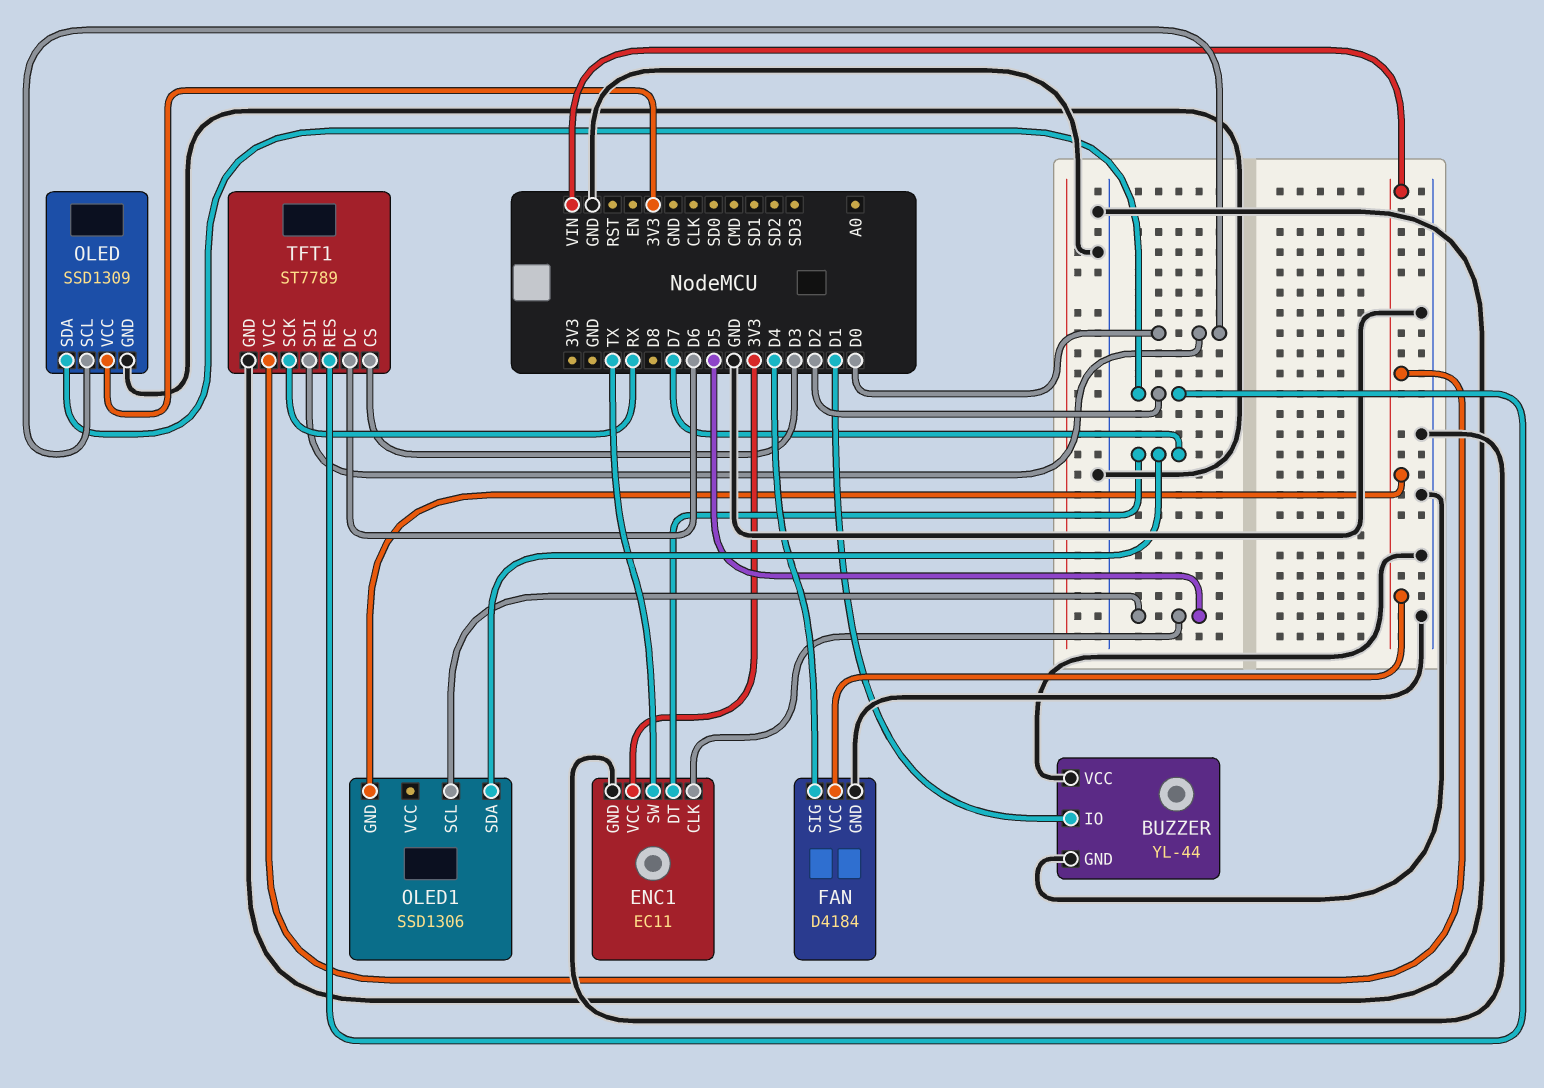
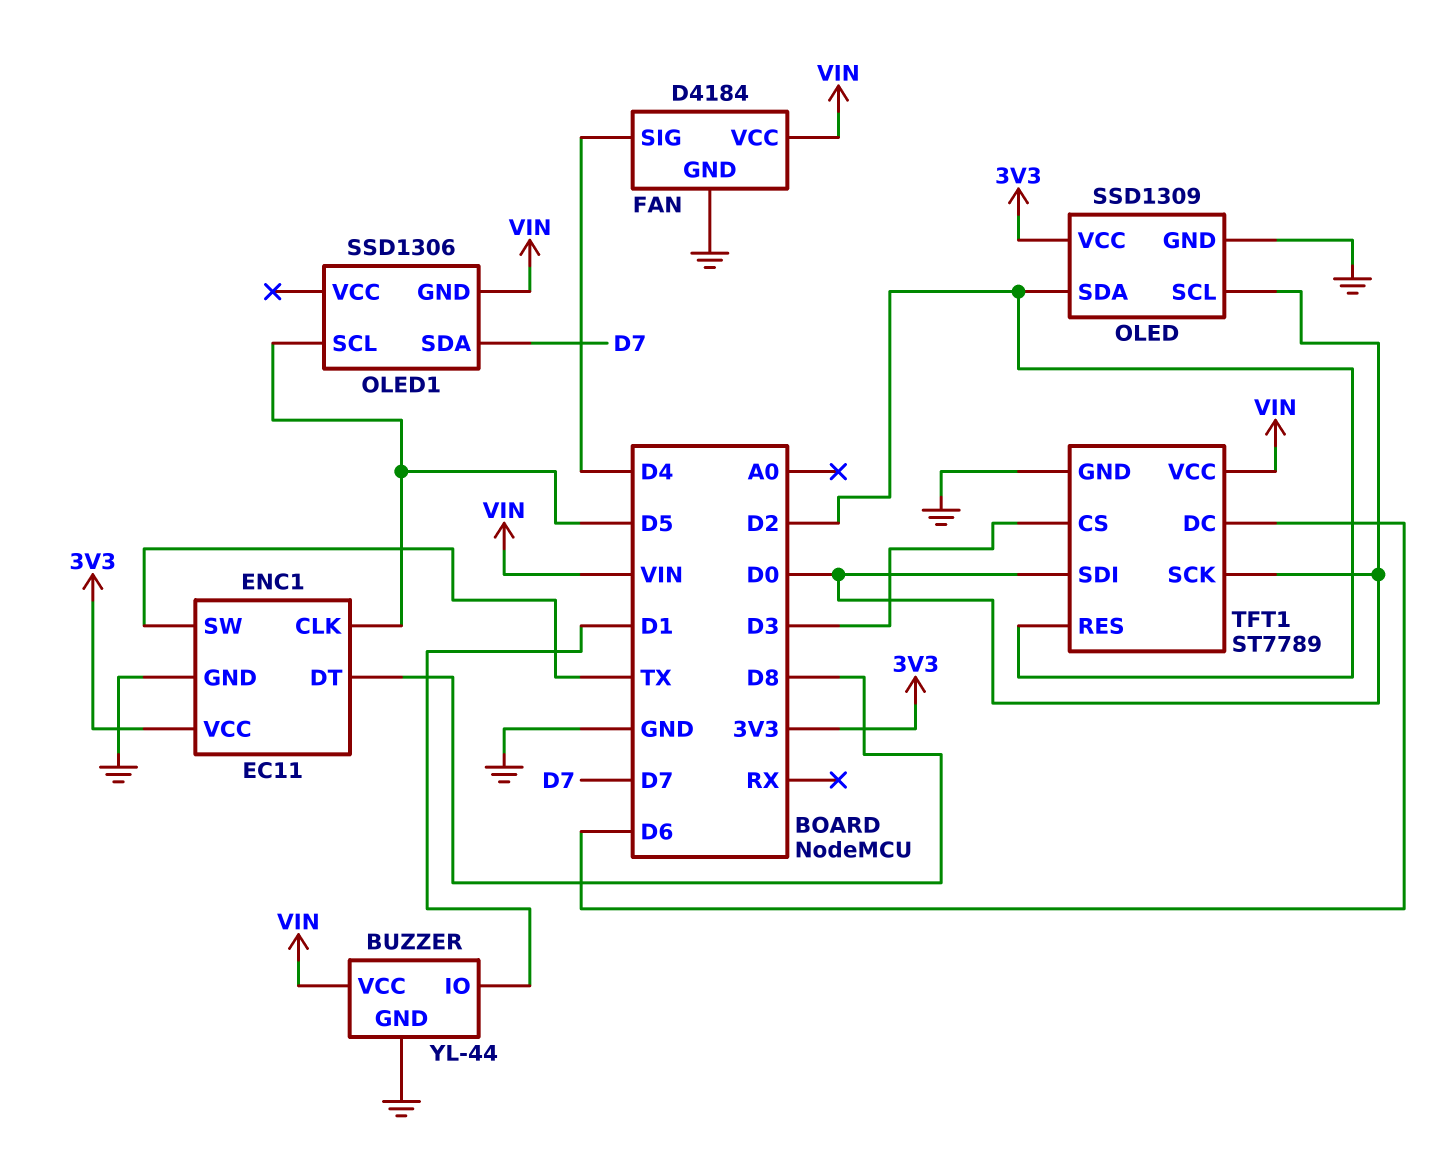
BUZZER pin VCC: GND -> VIN
ENC1 pin DT: D7 -> D8
TFT1 pin SCK: RX -> D0

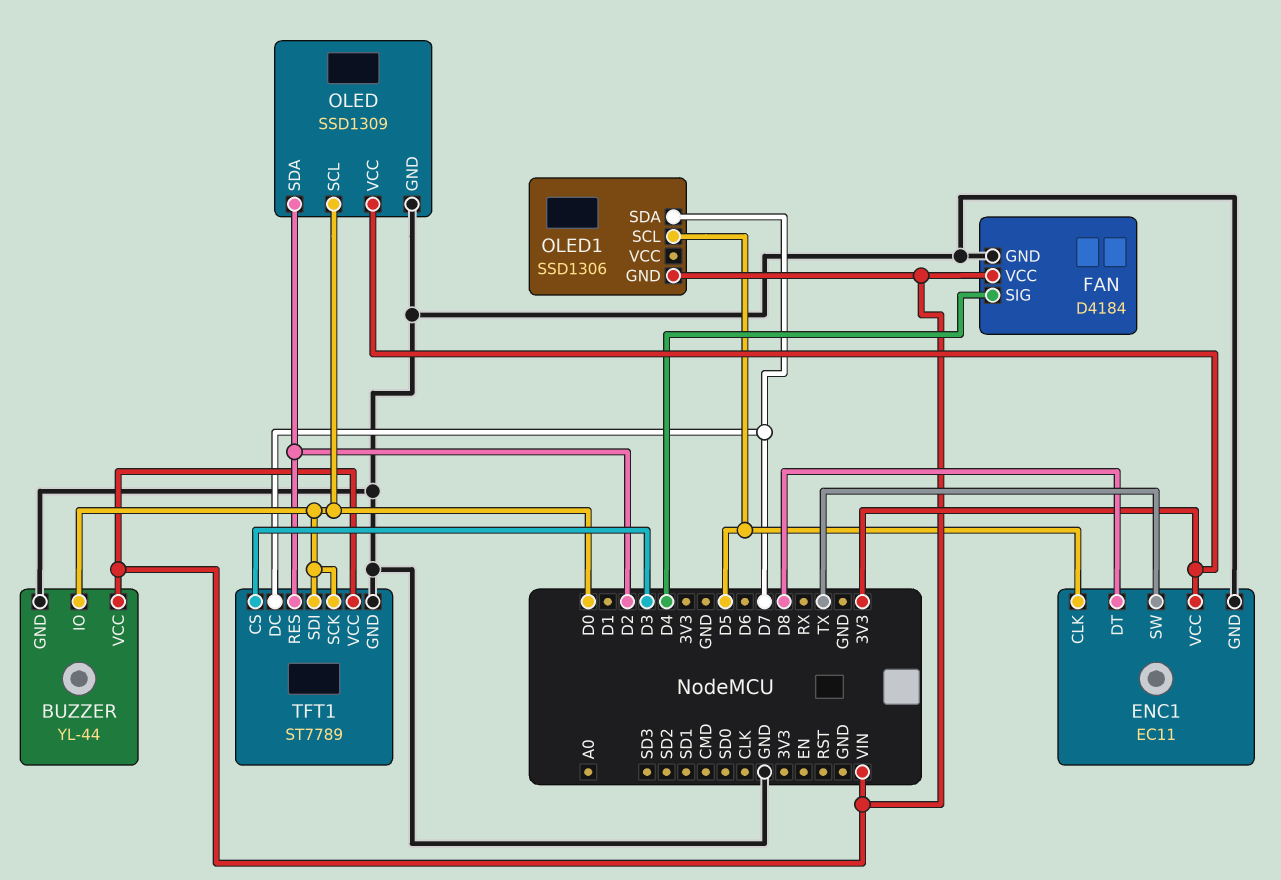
BUZZER pin IO: D1 -> D0
TFT1 pin DC: D6 -> D7

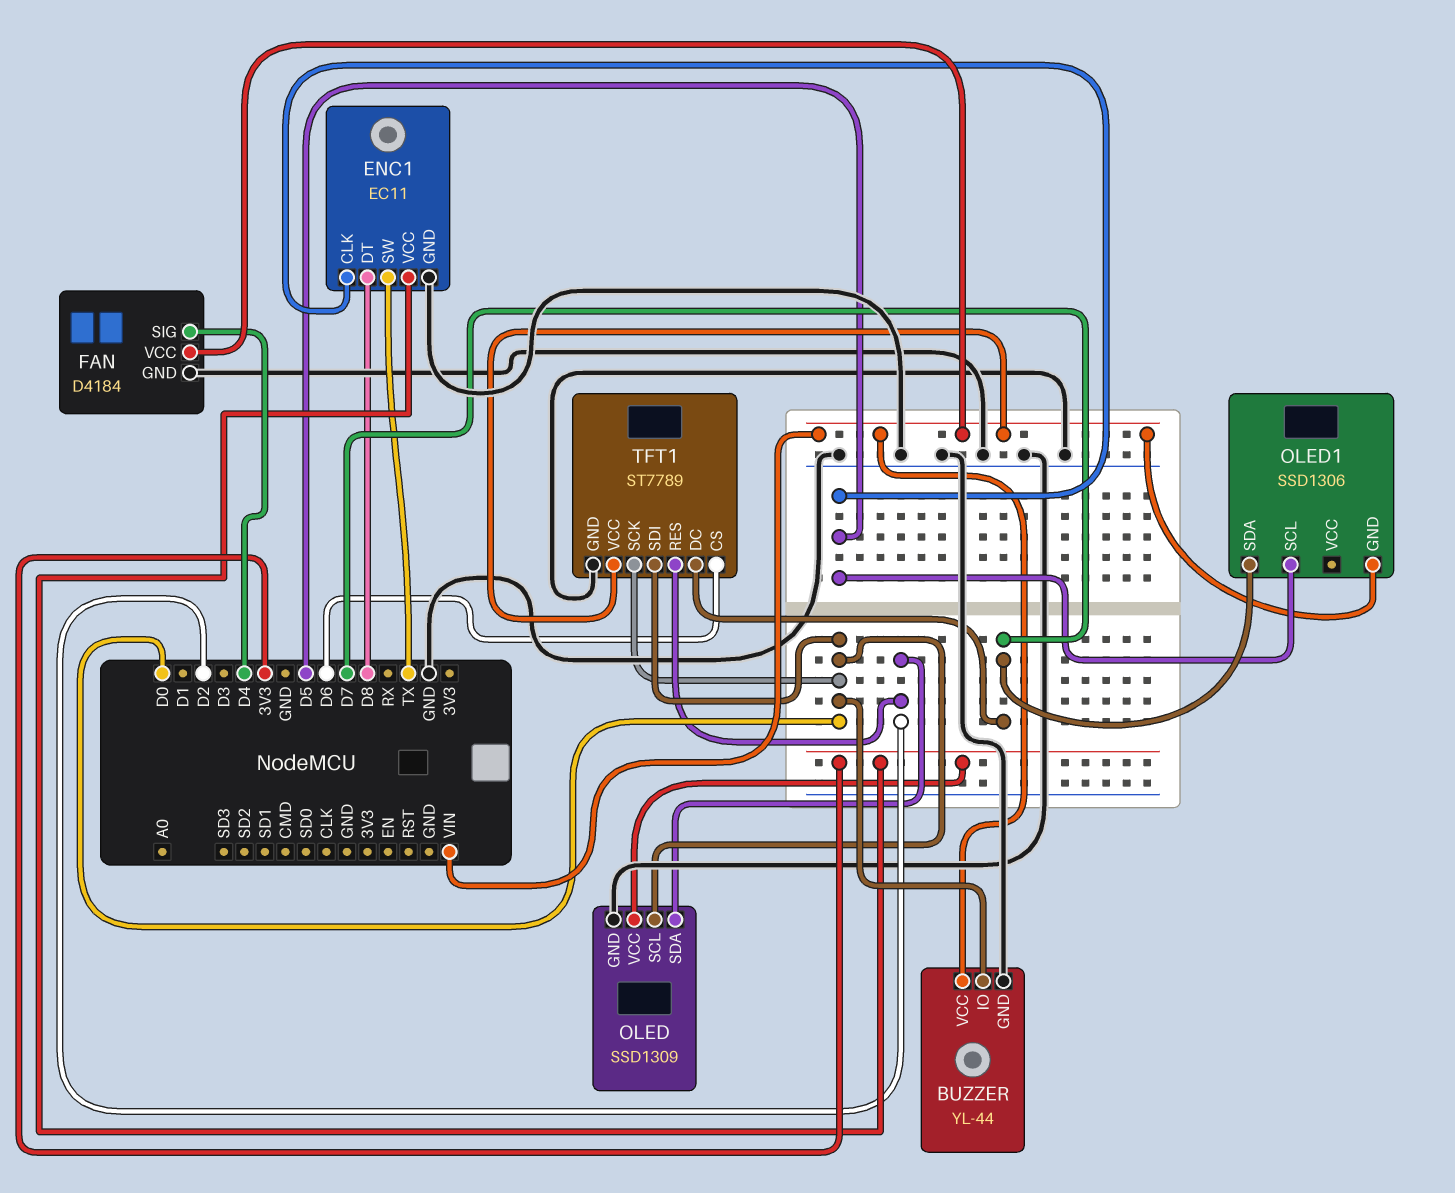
TFT1 pin CS: D3 -> D6

